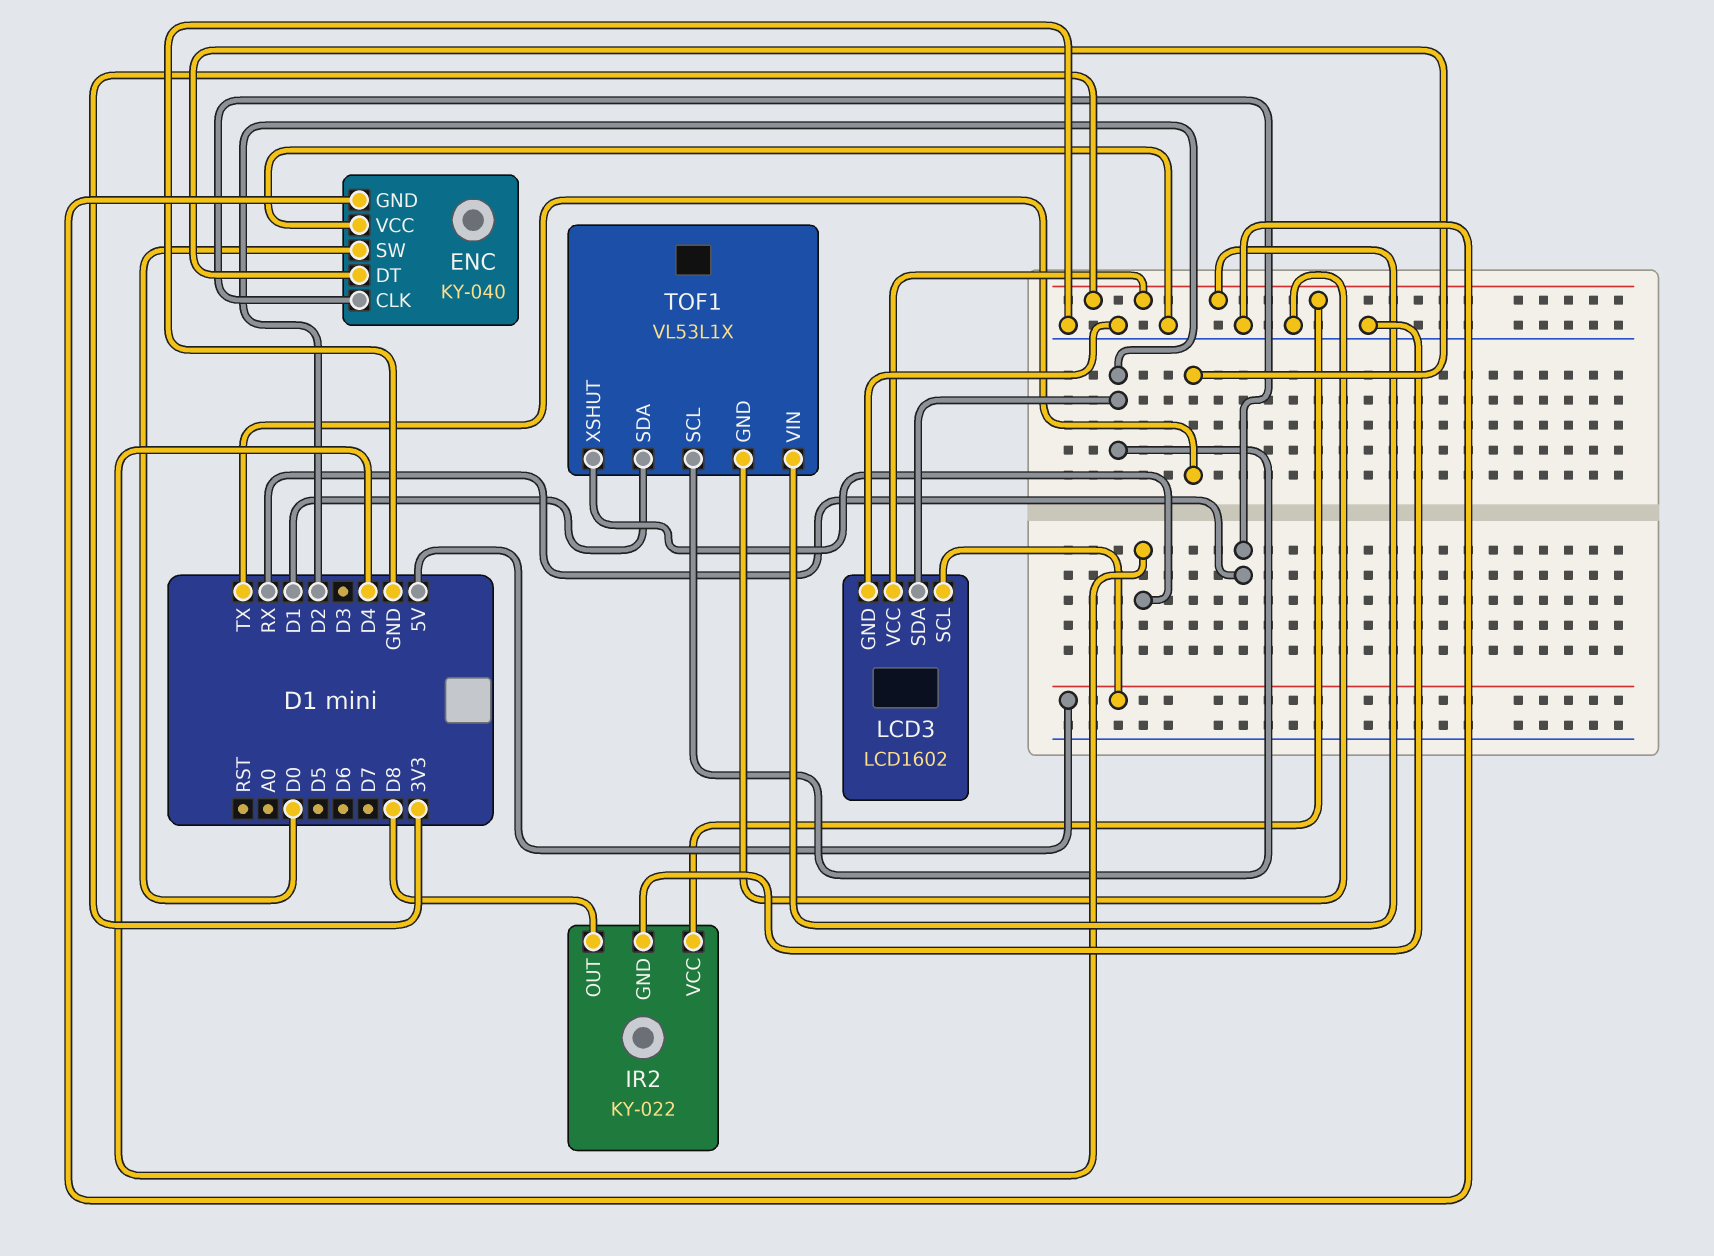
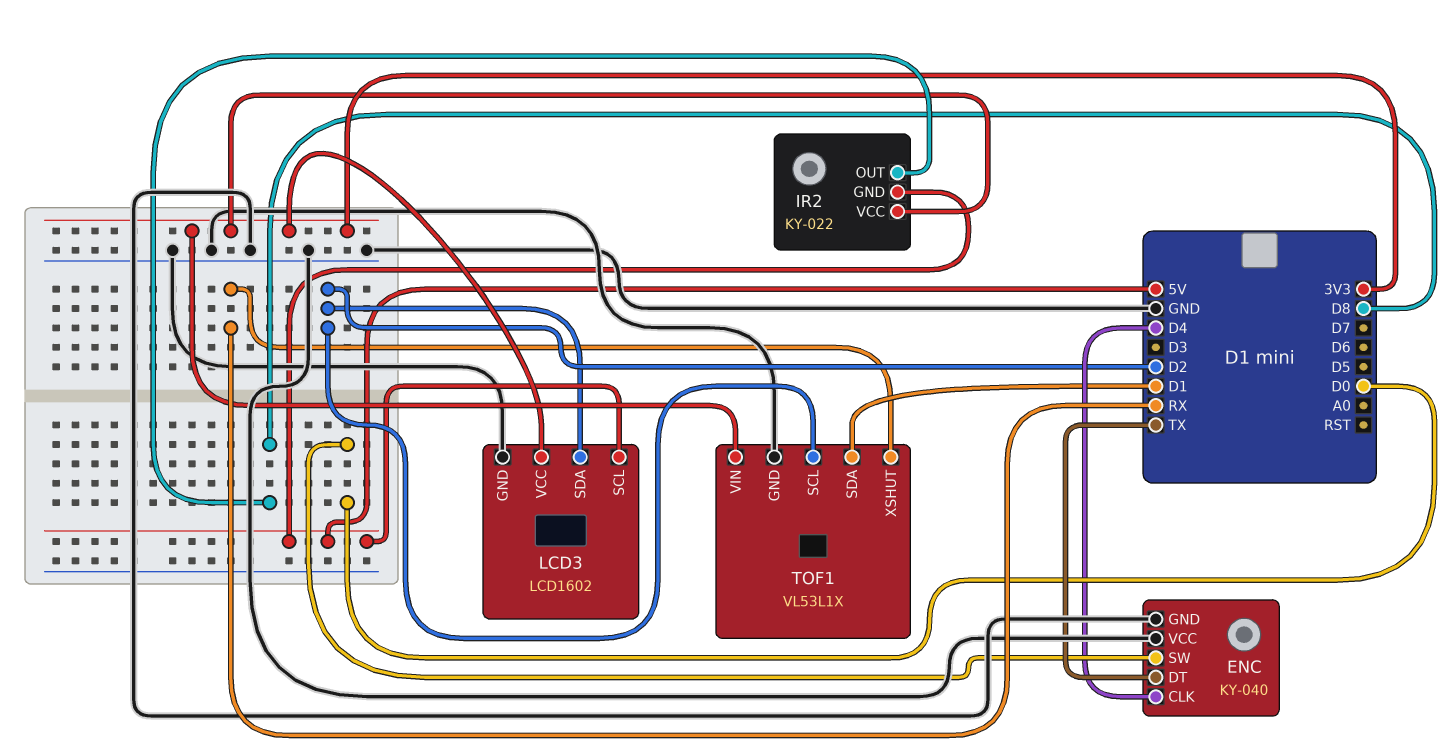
ENC pin CLK: RX -> D4
IR2 pin GND: GND -> 5V
TOF1 pin XSHUT: D4 -> RX

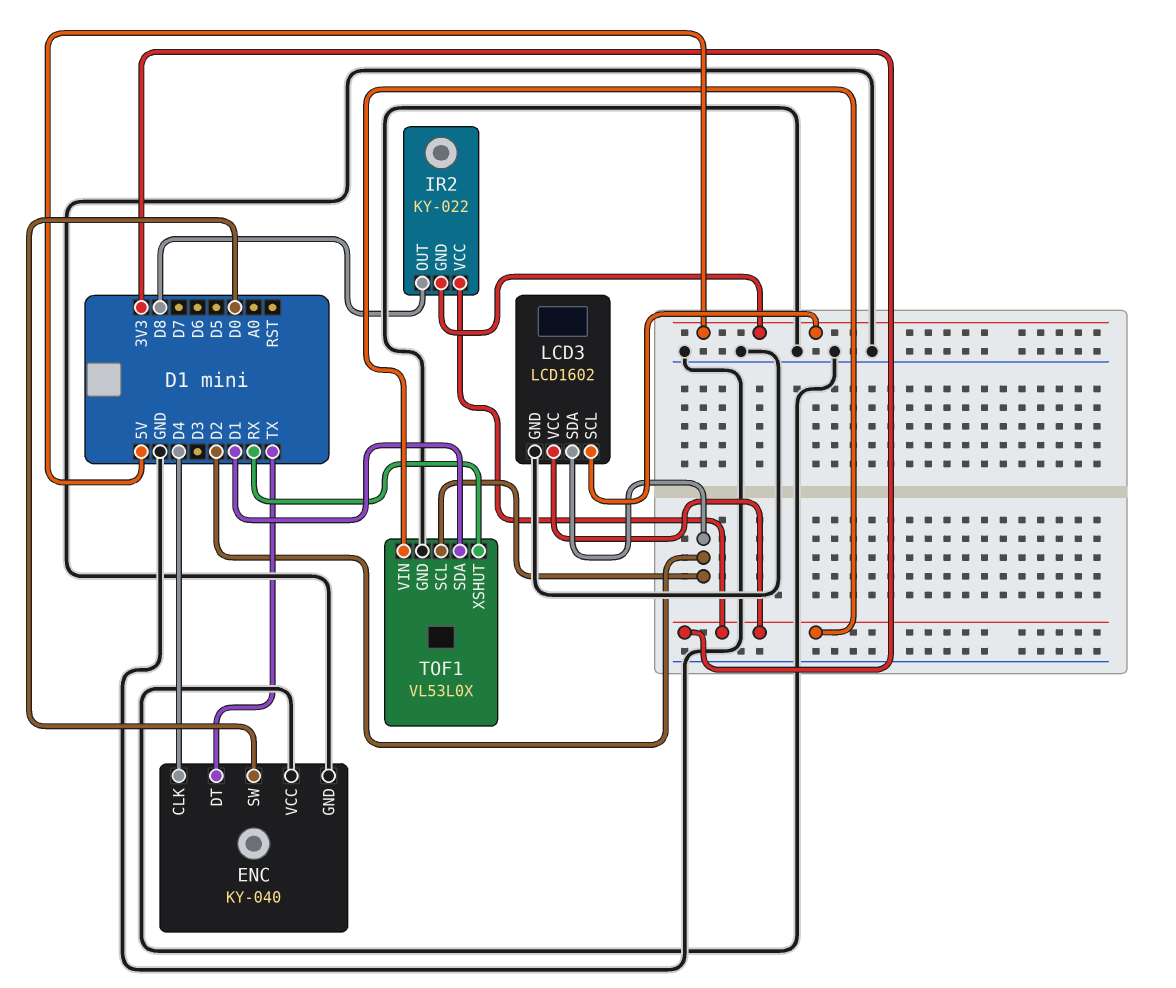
TOF1: VL53L1X -> VL53L0X

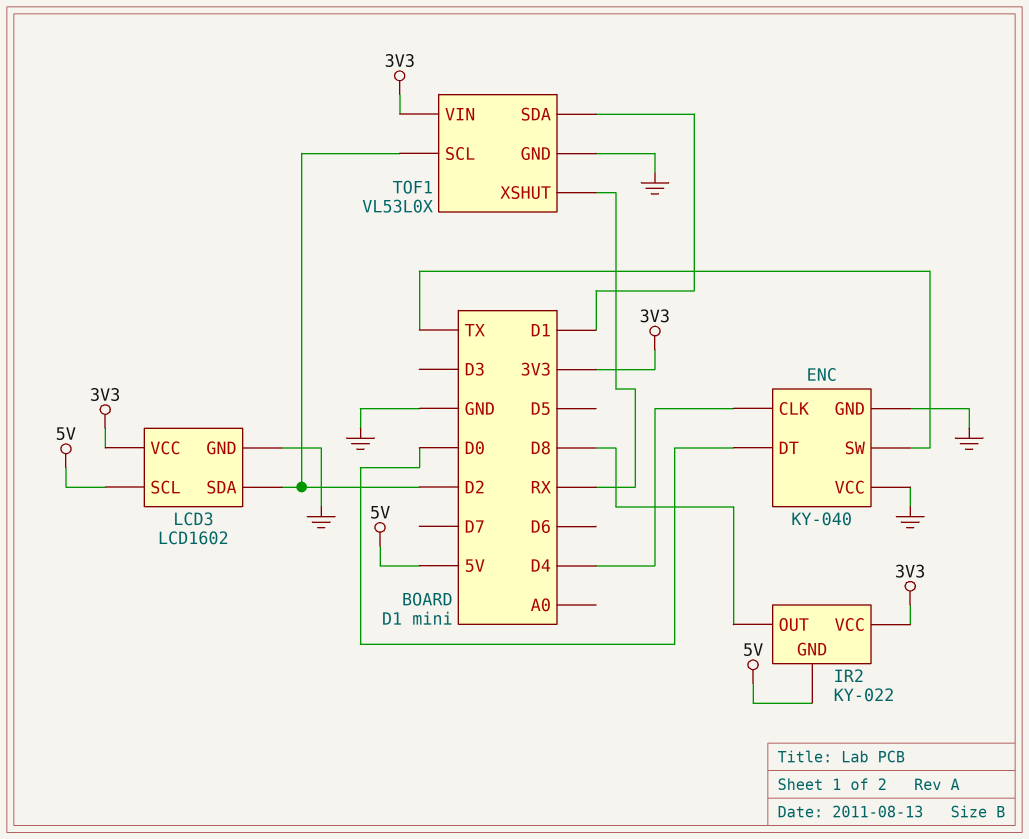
ENC pin DT: TX -> D0
ENC pin SW: D0 -> TX

